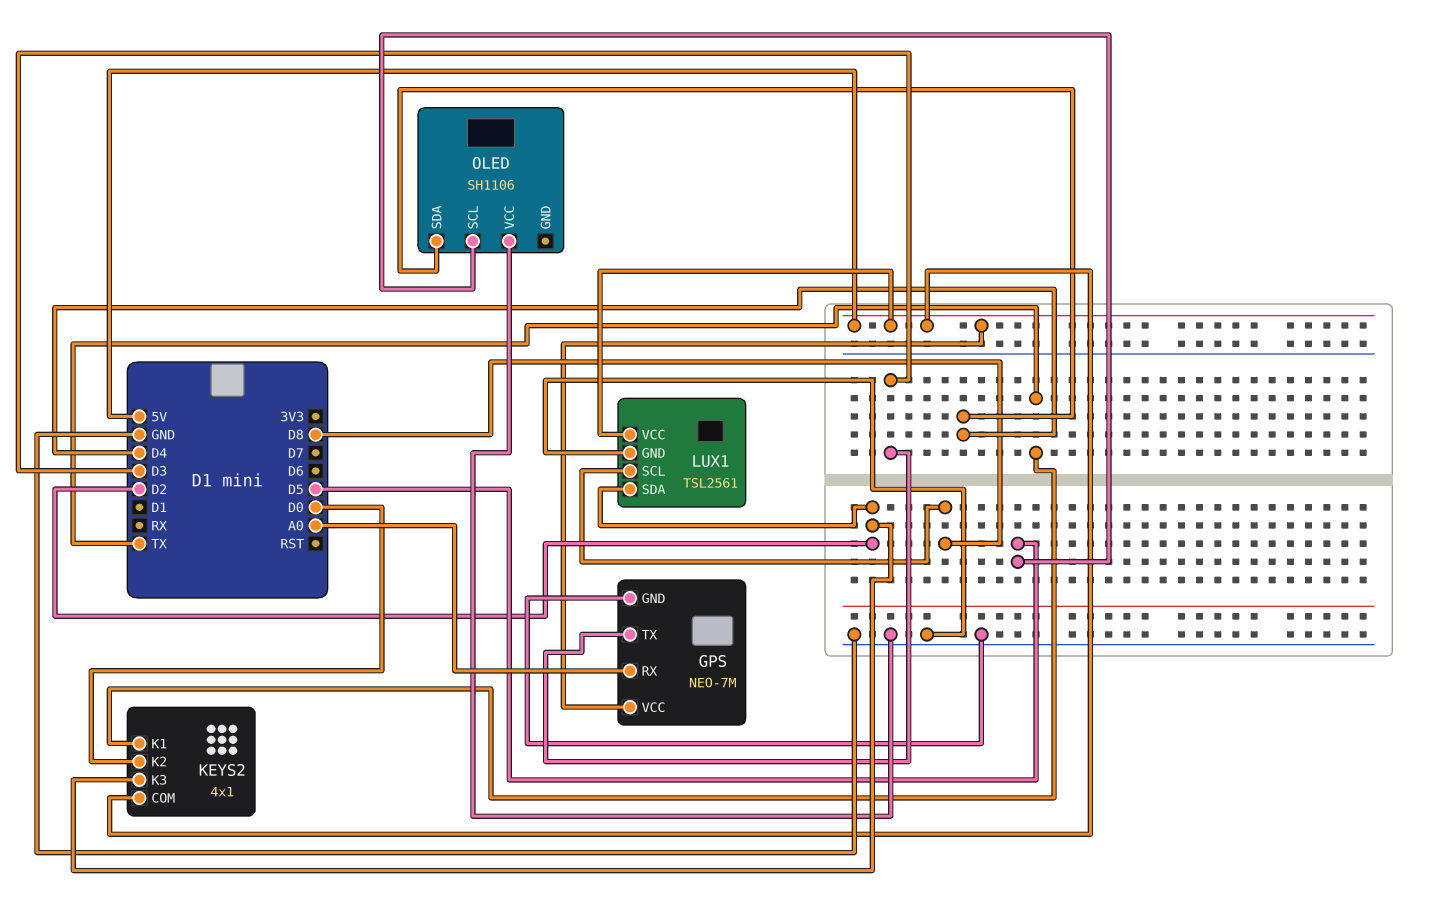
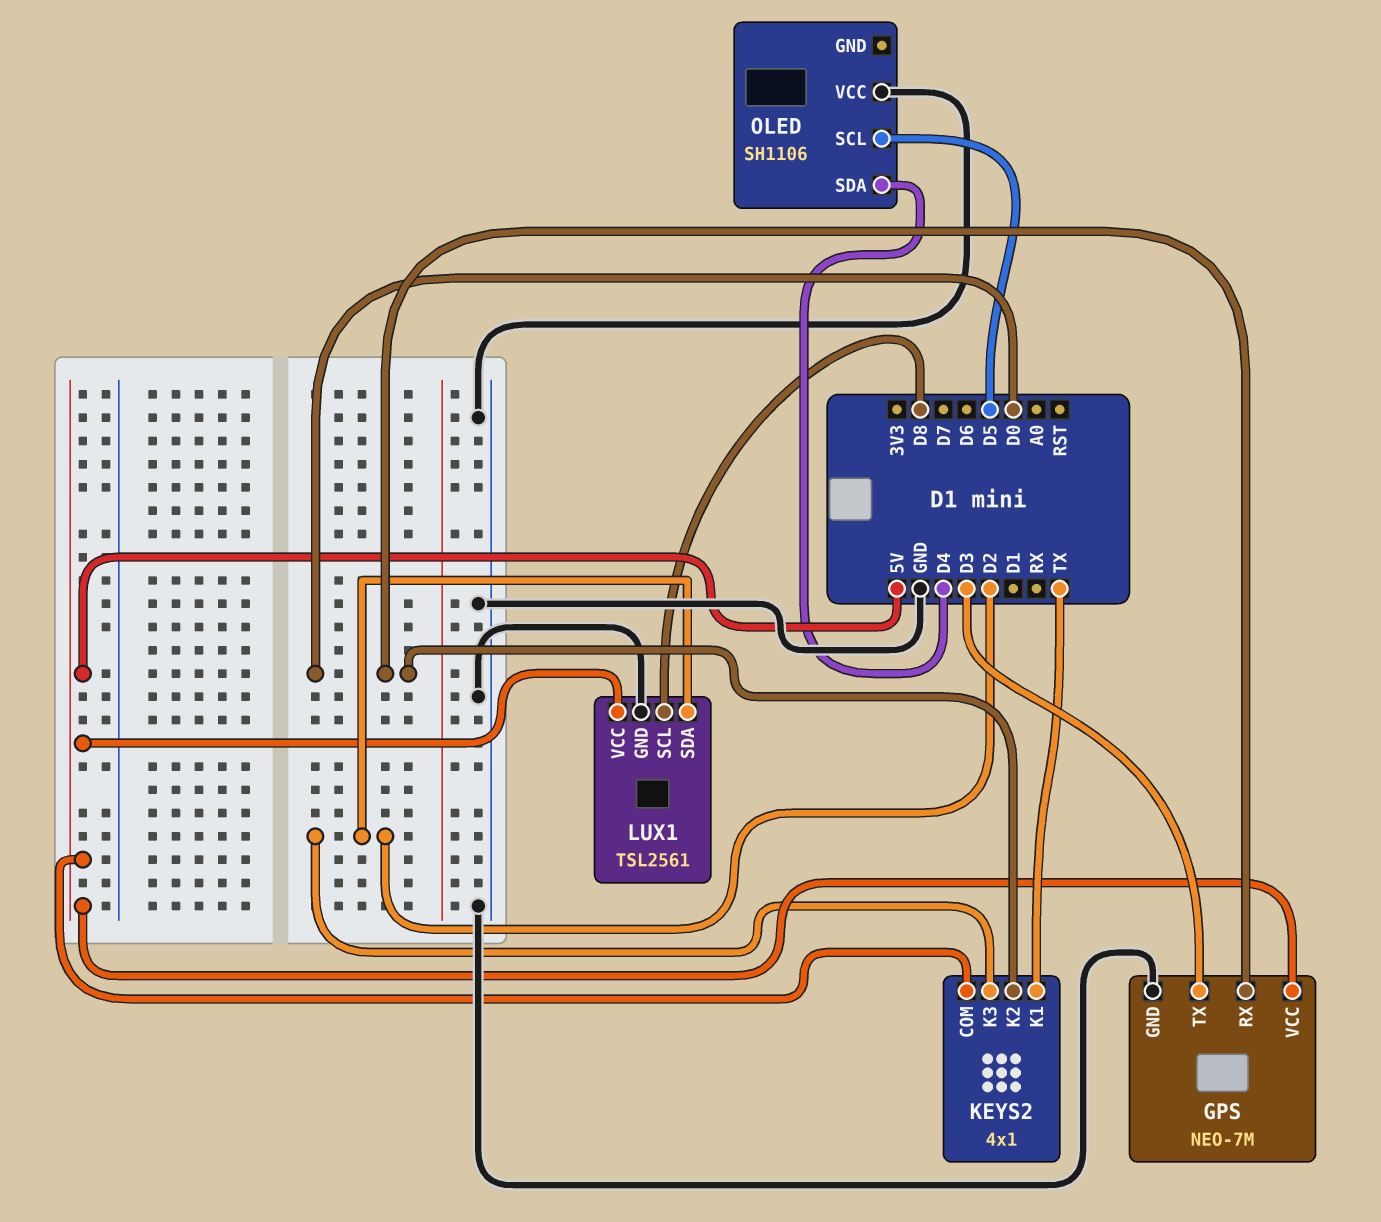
GPS pin RX: A0 -> D0

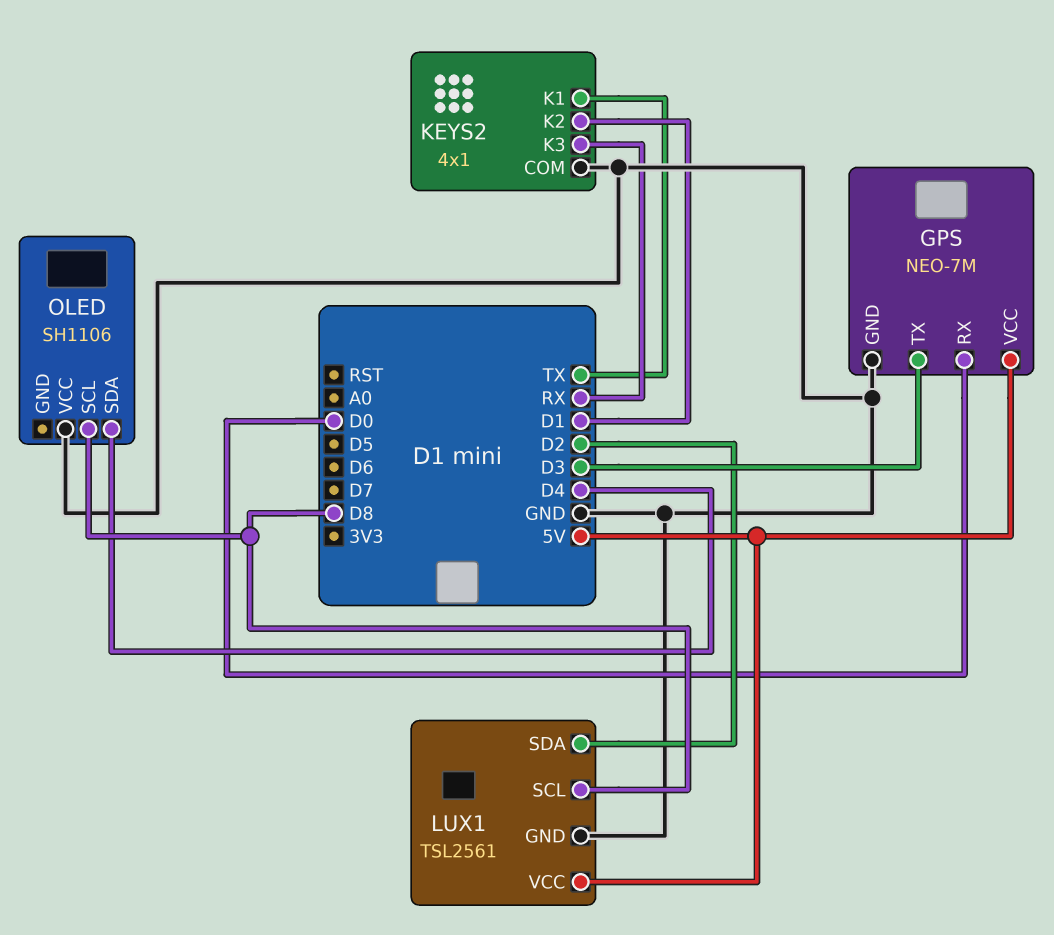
KEYS2 pin COM: 5V -> GND
KEYS2 pin K2: D0 -> D1
KEYS2 pin K3: D2 -> RX
OLED pin SCL: D5 -> D8

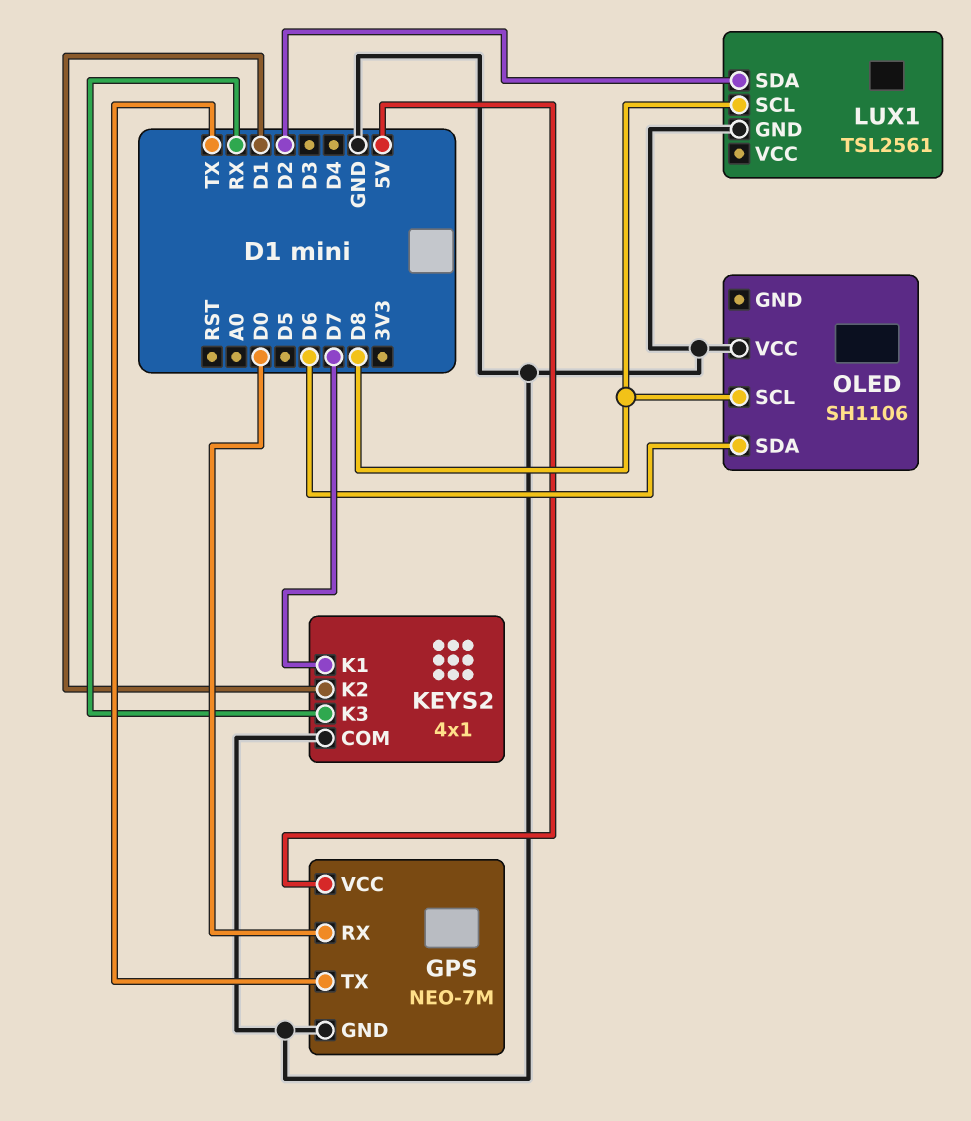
GPS pin TX: D3 -> TX
KEYS2 pin K1: TX -> D7
LUX1 pin VCC: 5V -> none
OLED pin SDA: D4 -> D6

